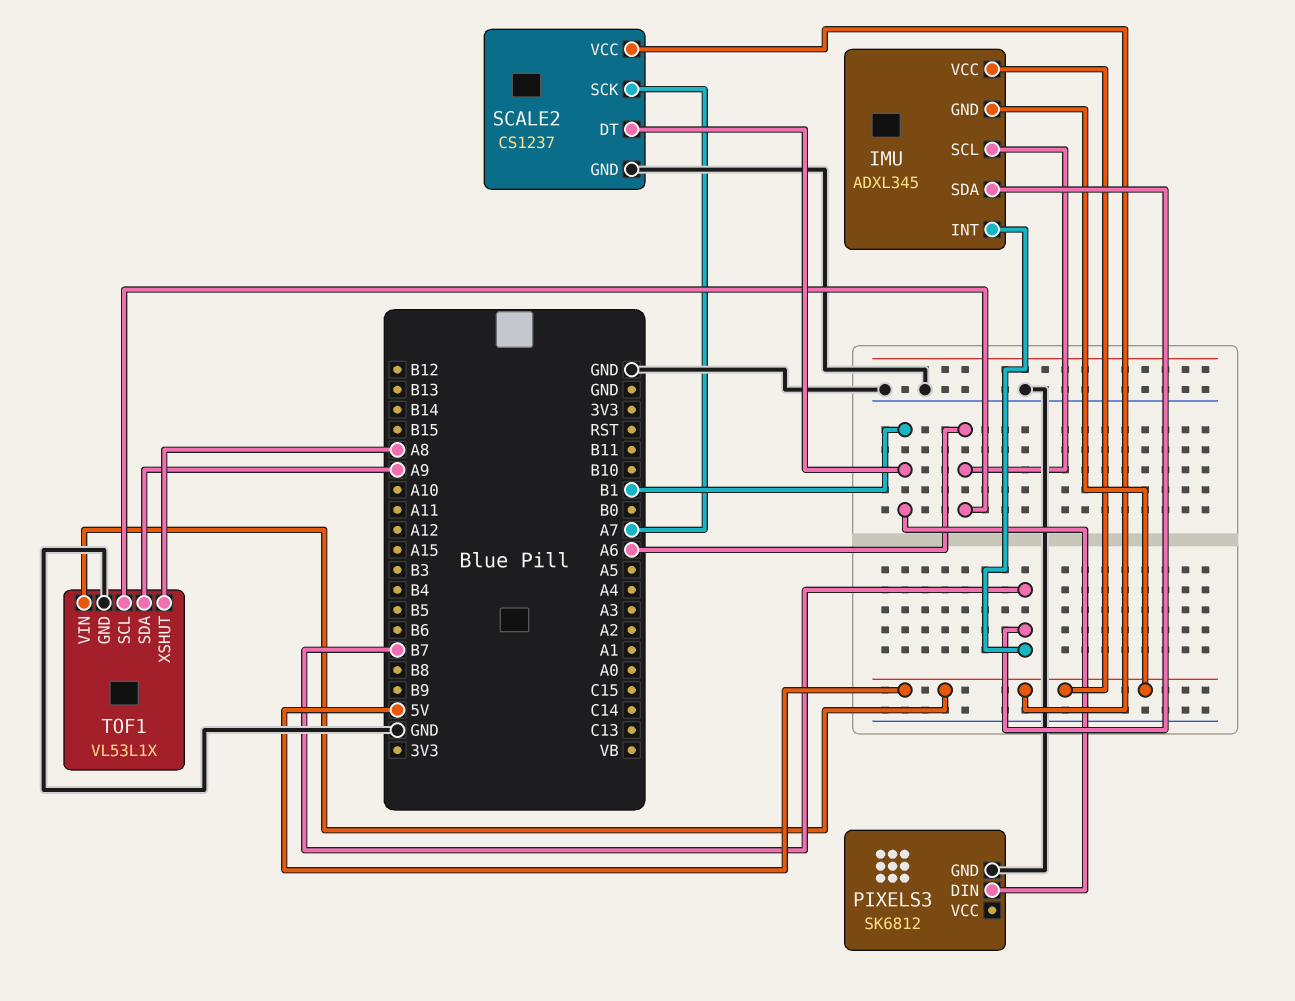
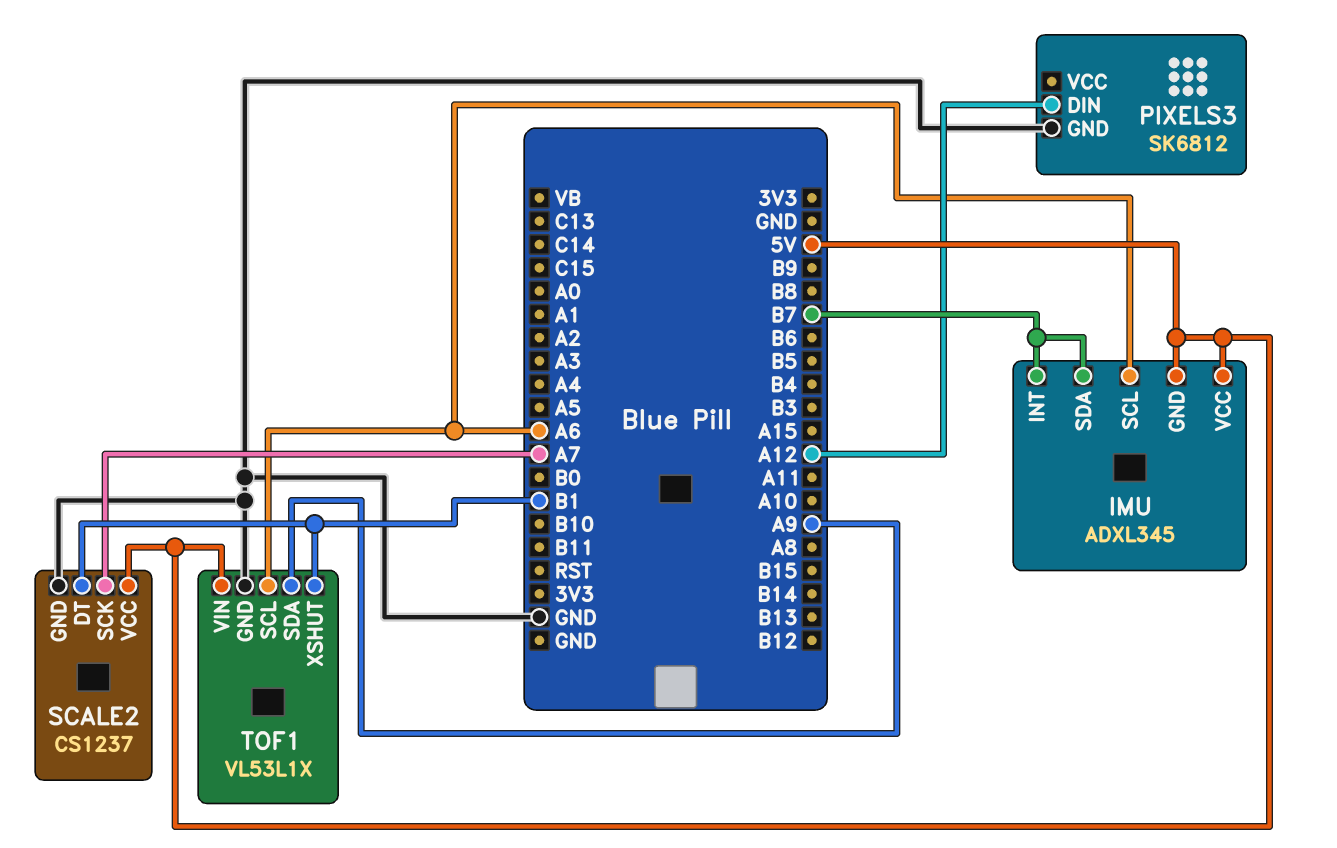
PIXELS3 pin DIN: B1 -> A12
TOF1 pin XSHUT: A8 -> B1

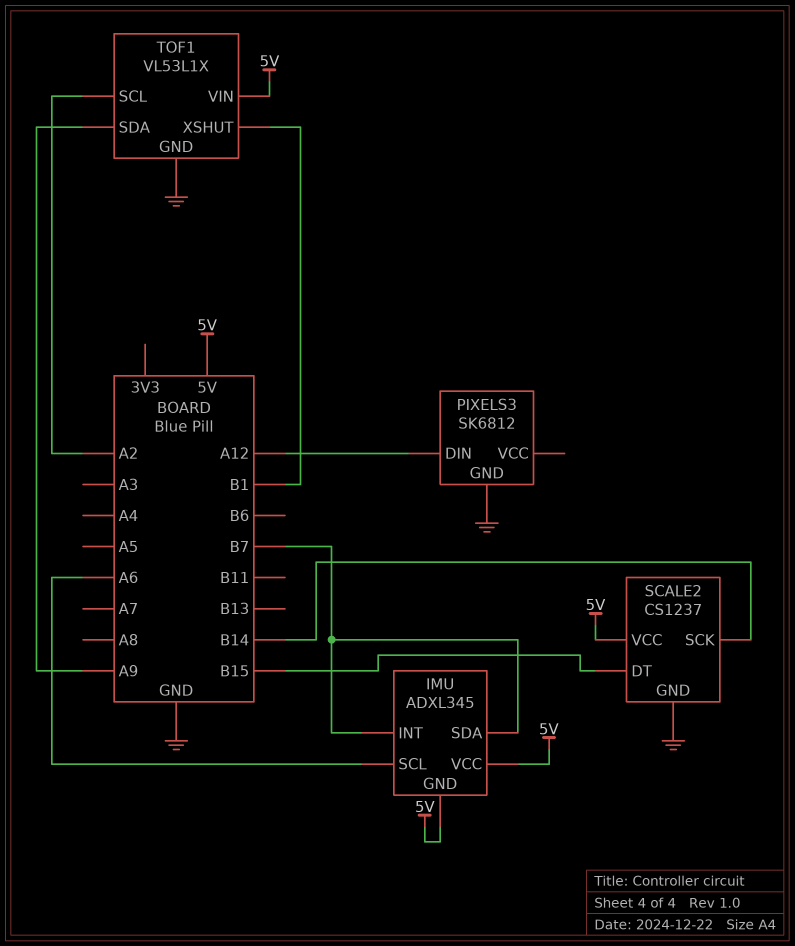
SCALE2 pin DT: B1 -> B15
SCALE2 pin SCK: A7 -> B14
TOF1 pin SCL: A6 -> A2

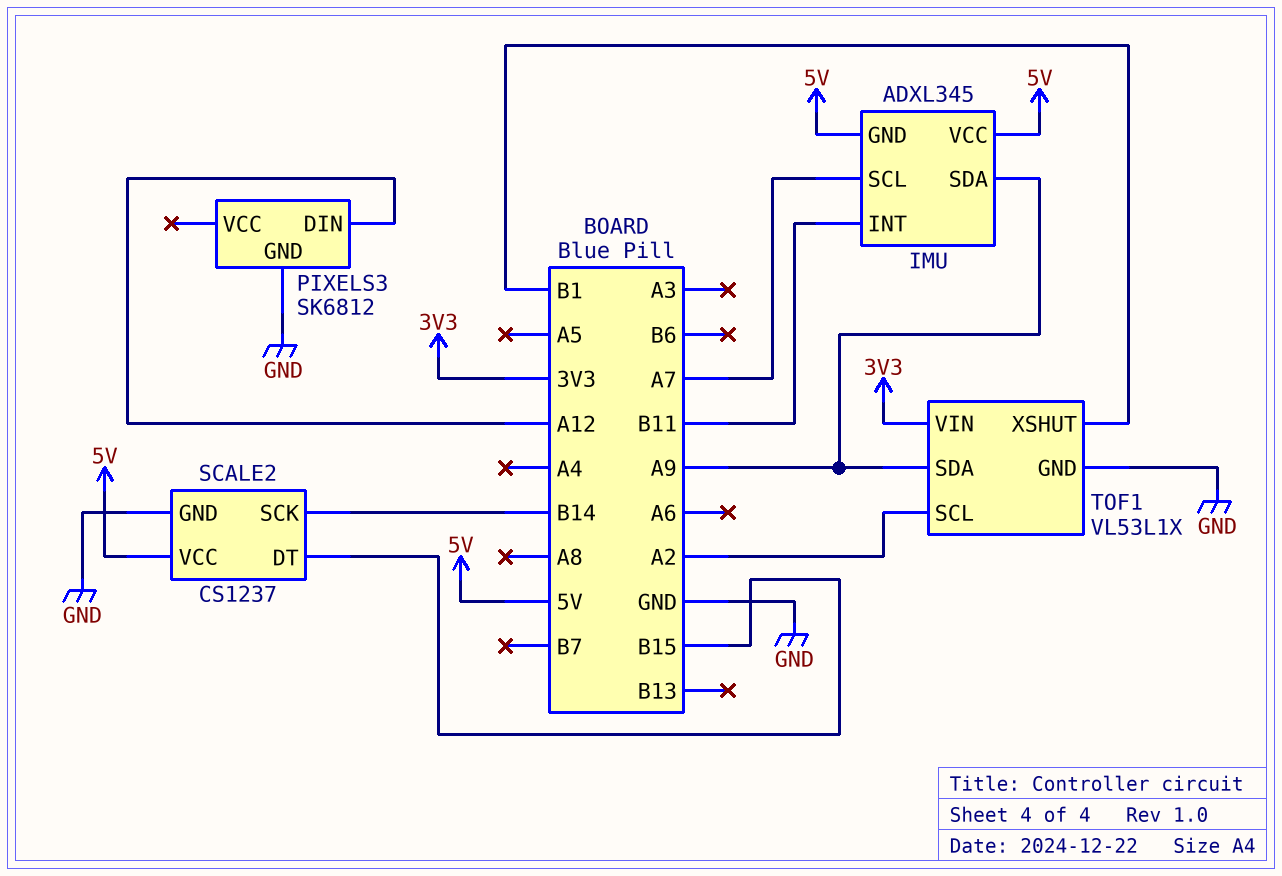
IMU pin INT: B7 -> B11
IMU pin SCL: A6 -> A7
IMU pin SDA: B7 -> A9
TOF1 pin VIN: 5V -> 3V3

